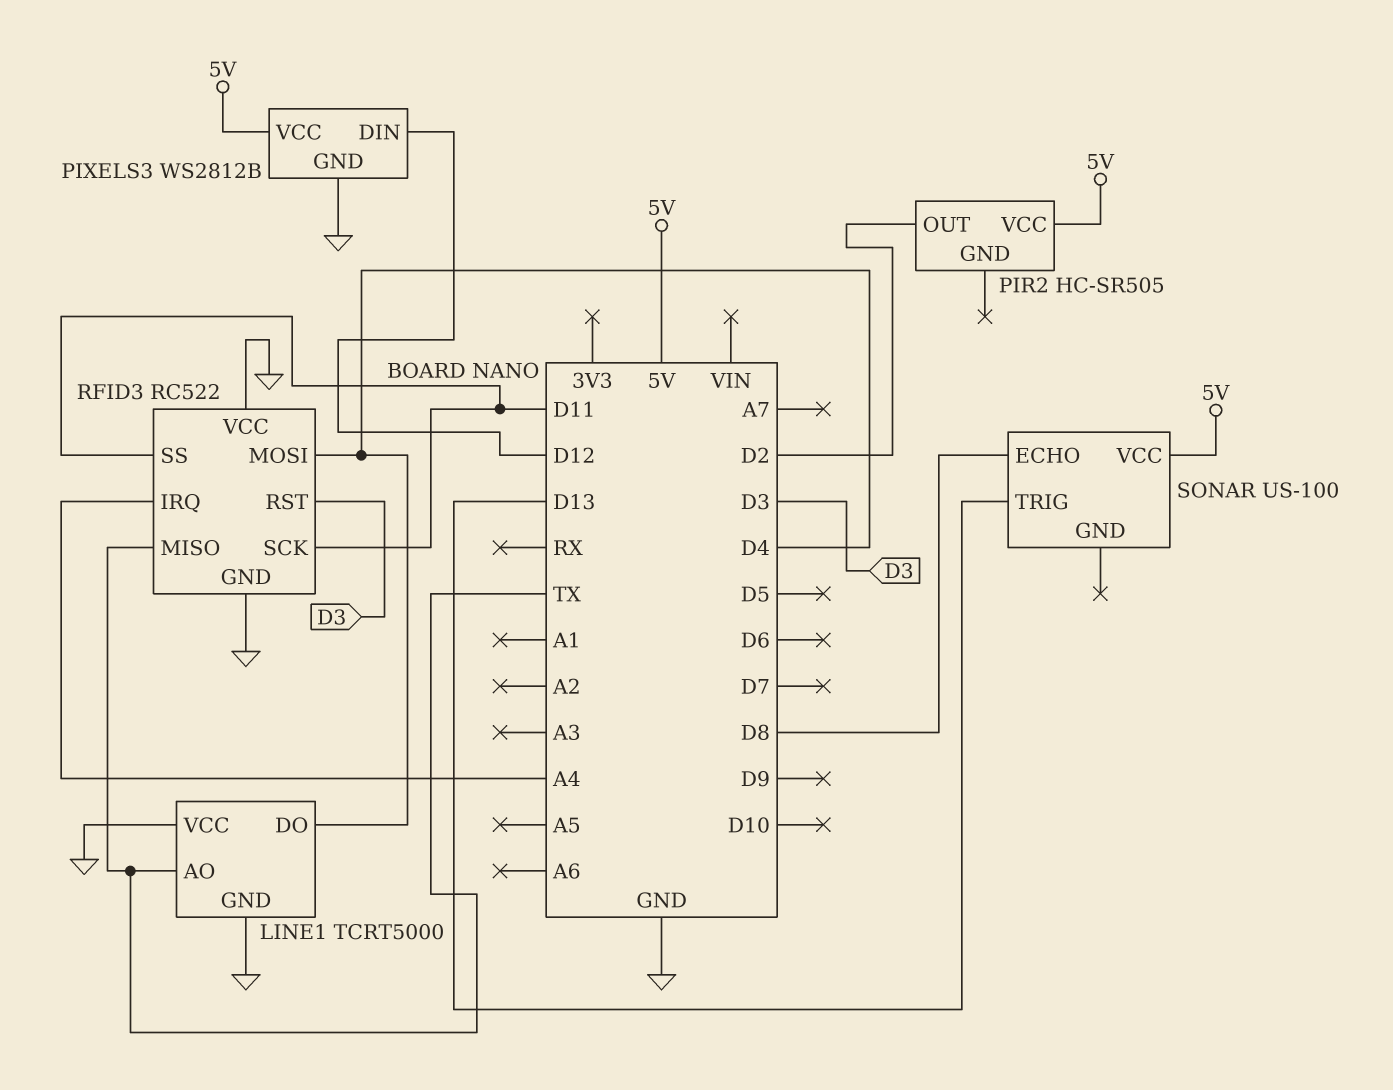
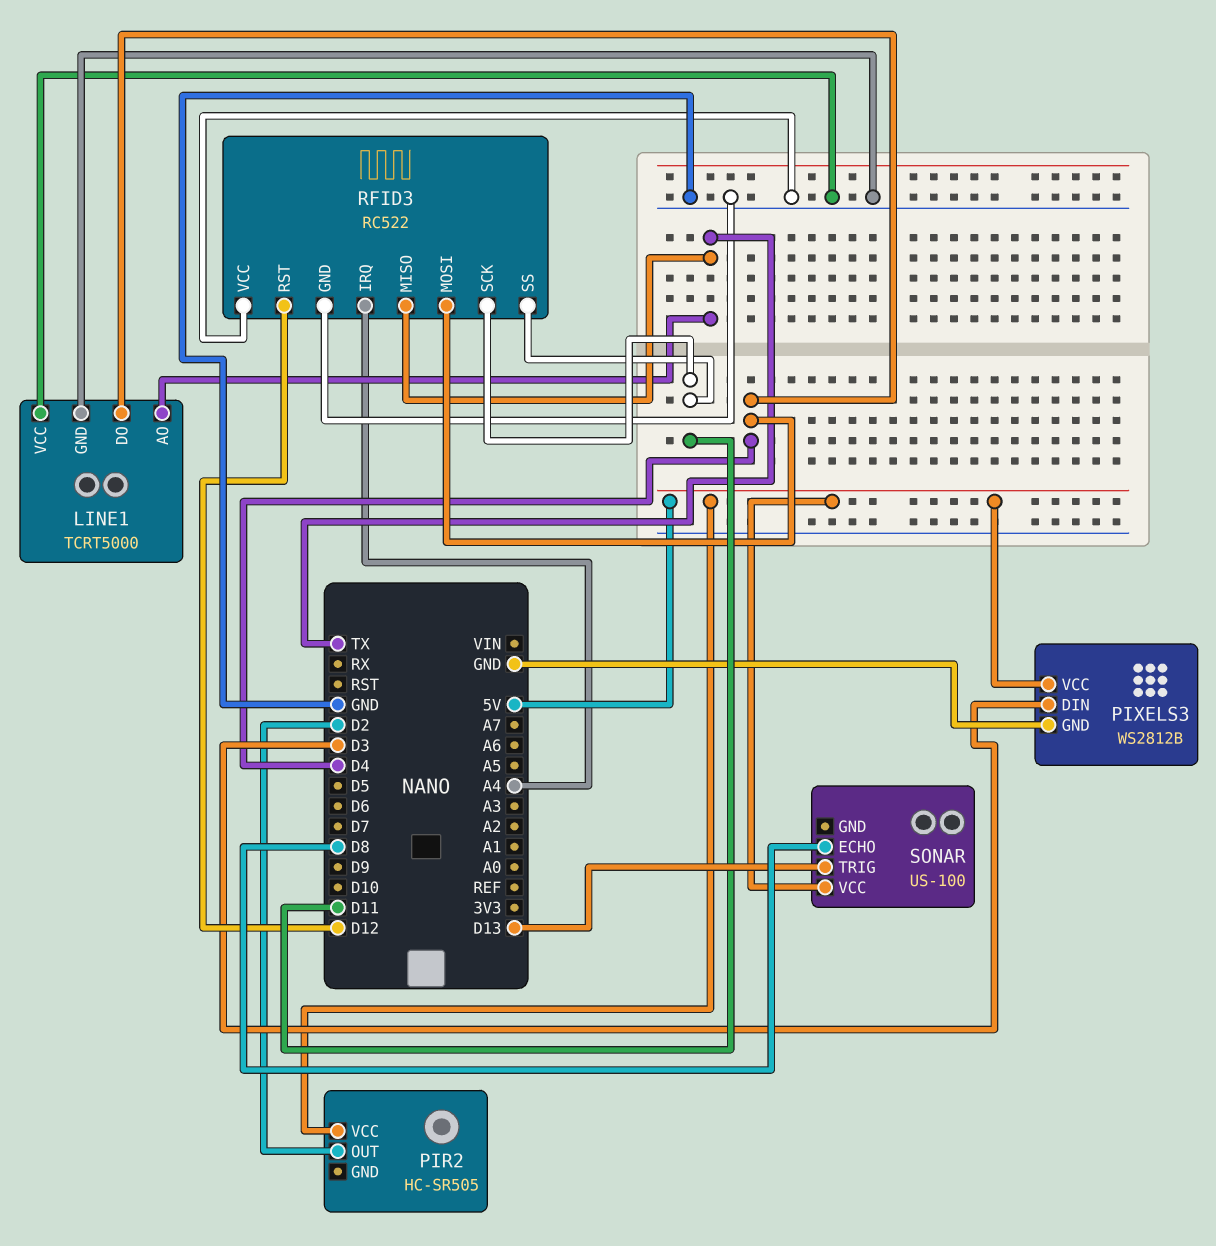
PIXELS3 pin DIN: D12 -> D3
RFID3 pin RST: D3 -> D12

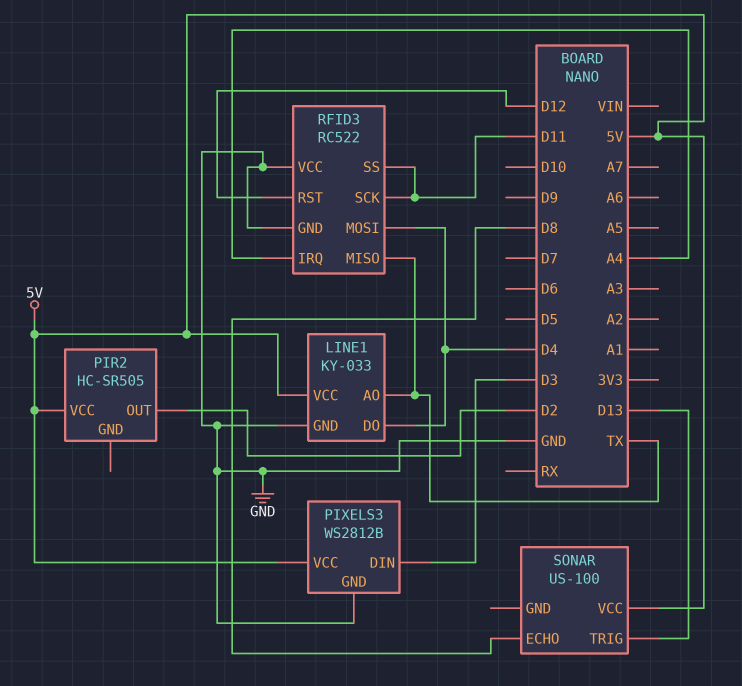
LINE1: TCRT5000 -> KY-033
LINE1 pin VCC: GND -> 5V

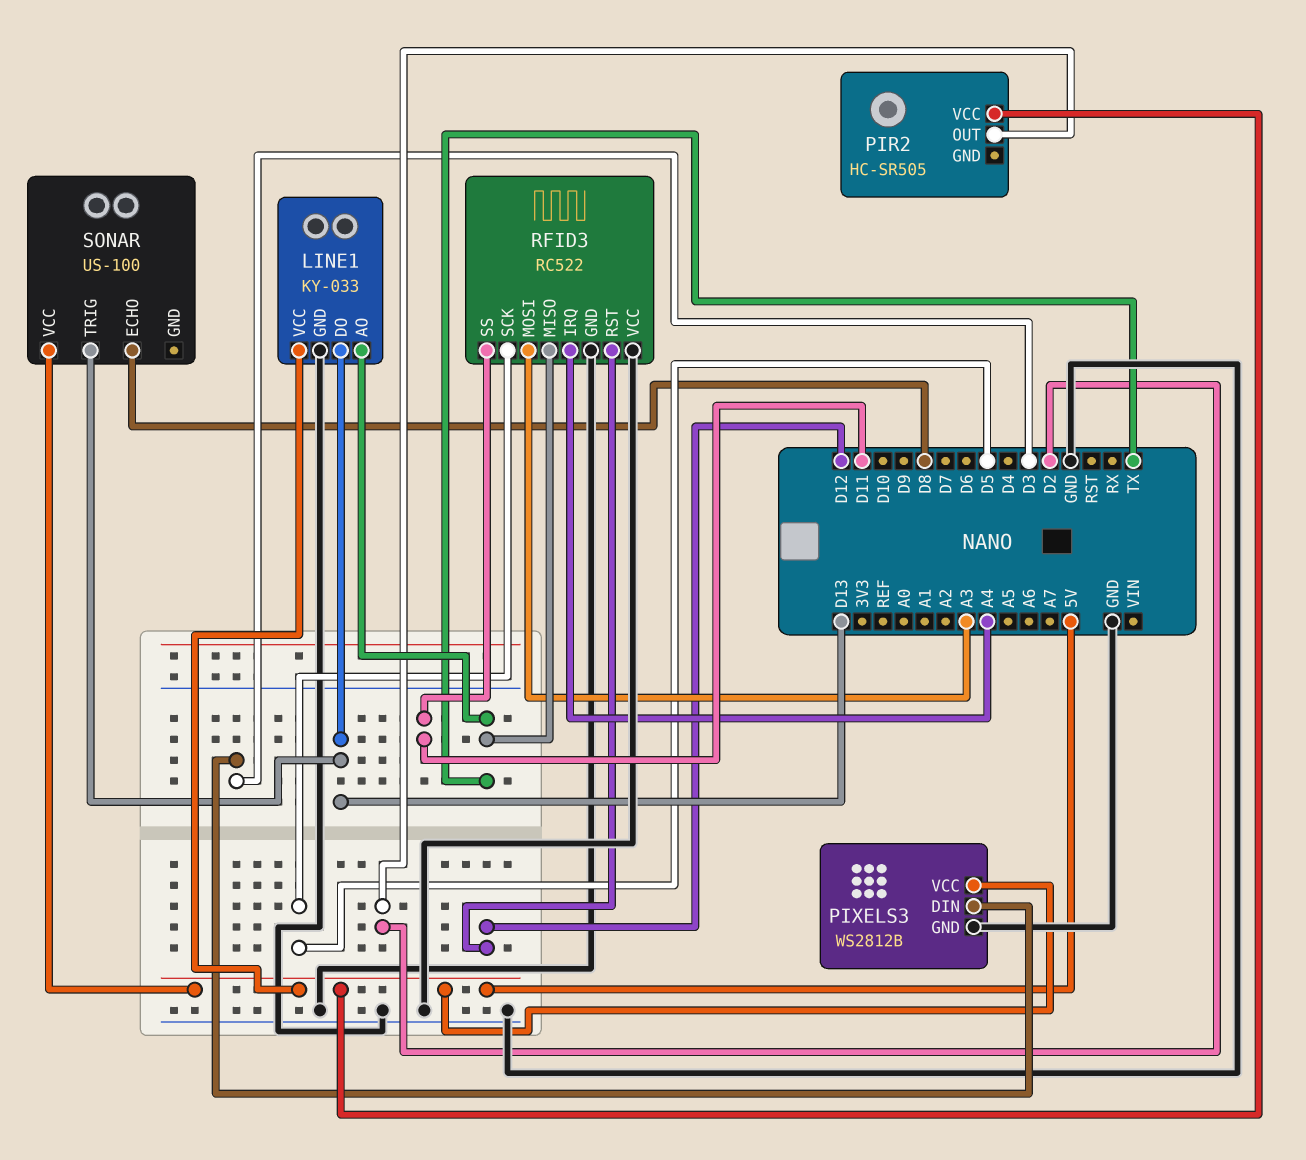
LINE1 pin DO: D4 -> D13
RFID3 pin MOSI: D4 -> A3
RFID3 pin SCK: D11 -> D5

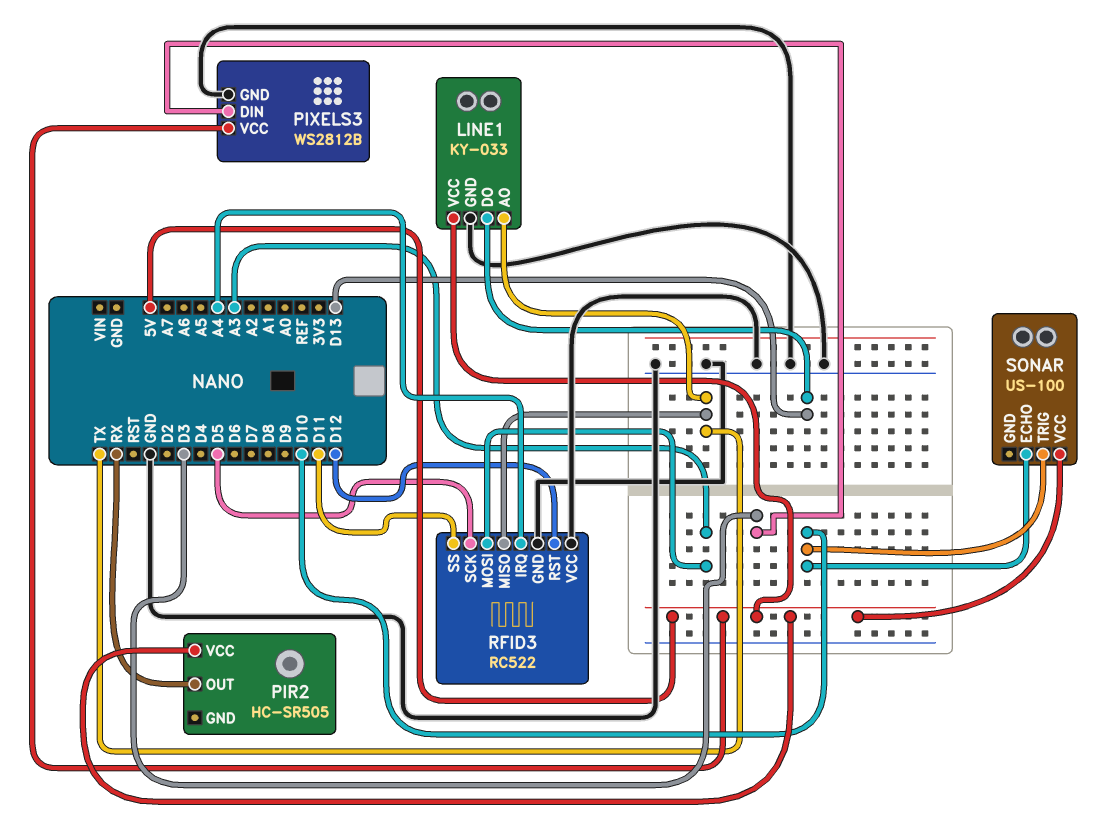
PIR2 pin OUT: D2 -> RX
SONAR pin ECHO: D8 -> D10
SONAR pin TRIG: D13 -> D10

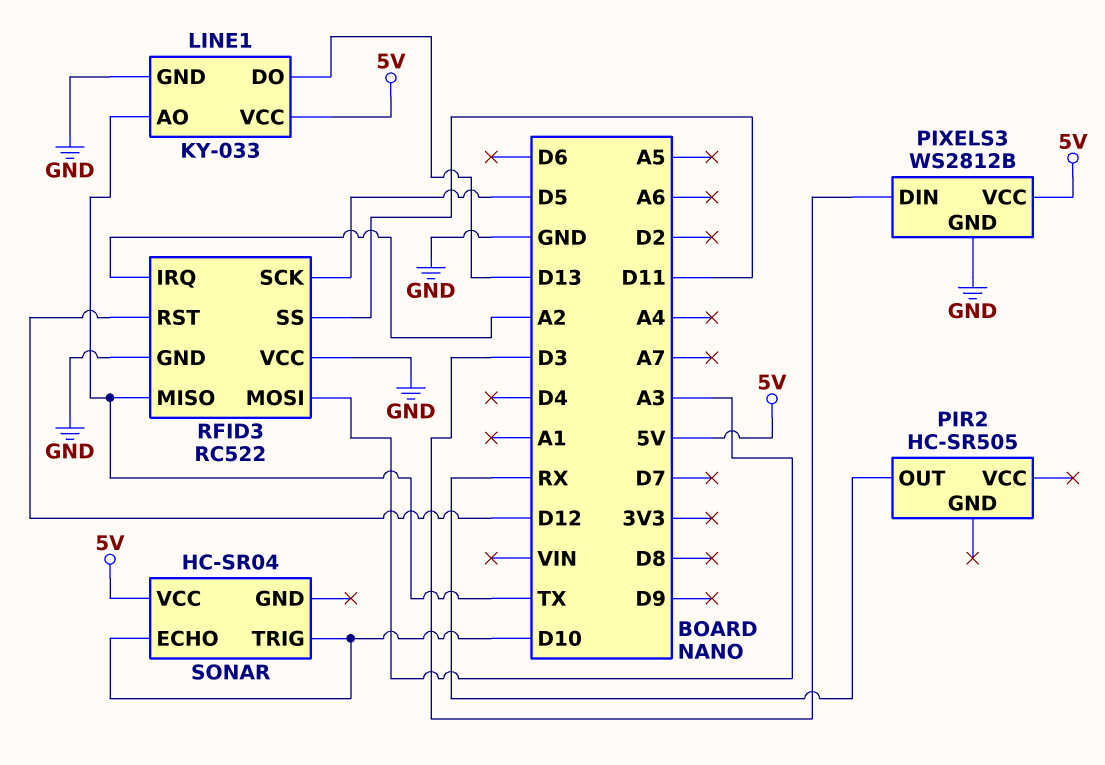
PIR2 pin VCC: 5V -> none
RFID3 pin IRQ: A4 -> A2
SONAR: US-100 -> HC-SR04

